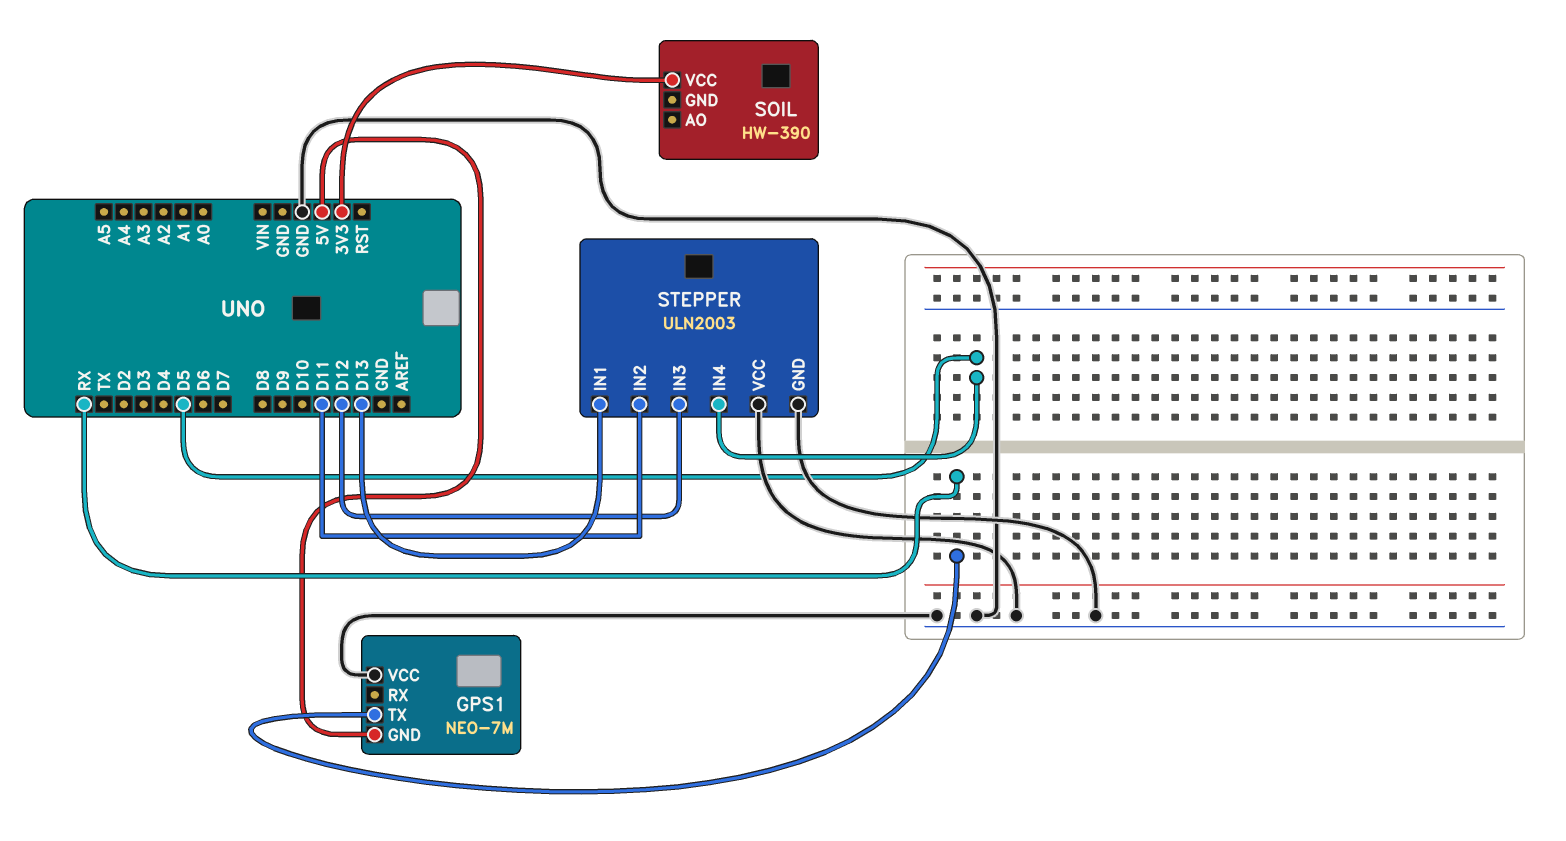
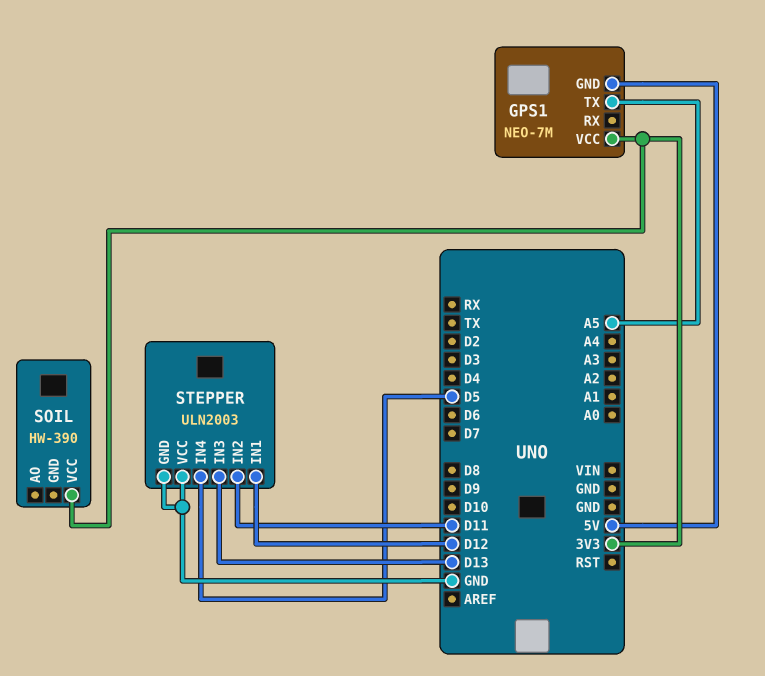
GPS1 pin TX: RX -> A5
GPS1 pin VCC: GND -> 3V3
STEPPER pin IN1: D13 -> D12
STEPPER pin IN3: D12 -> D13

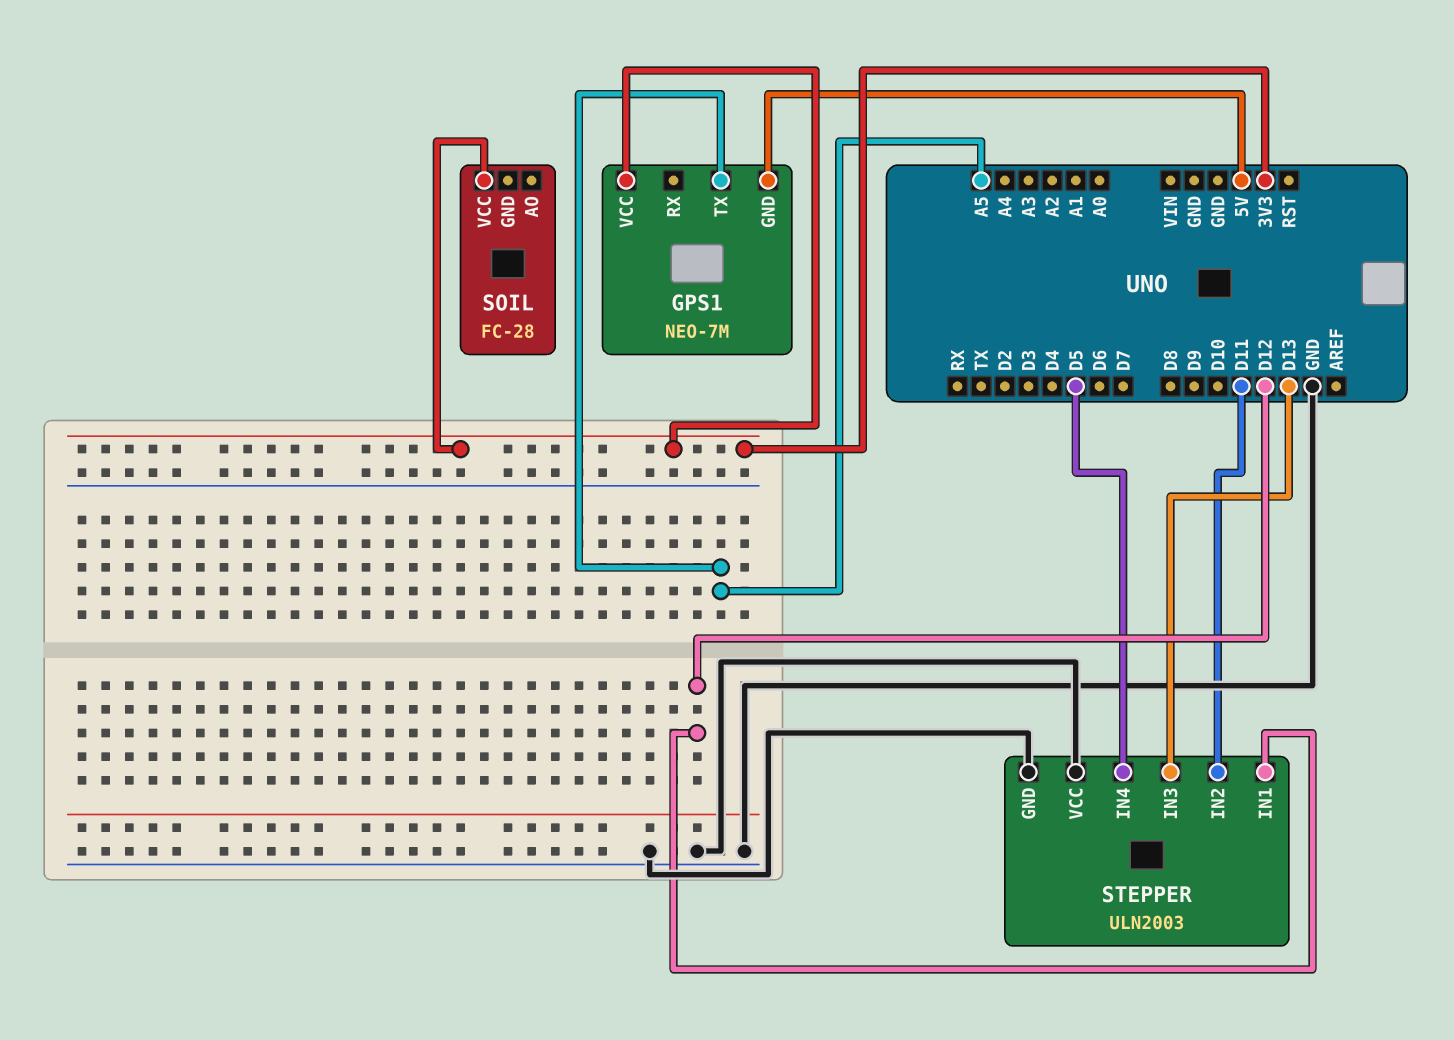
SOIL: HW-390 -> FC-28

